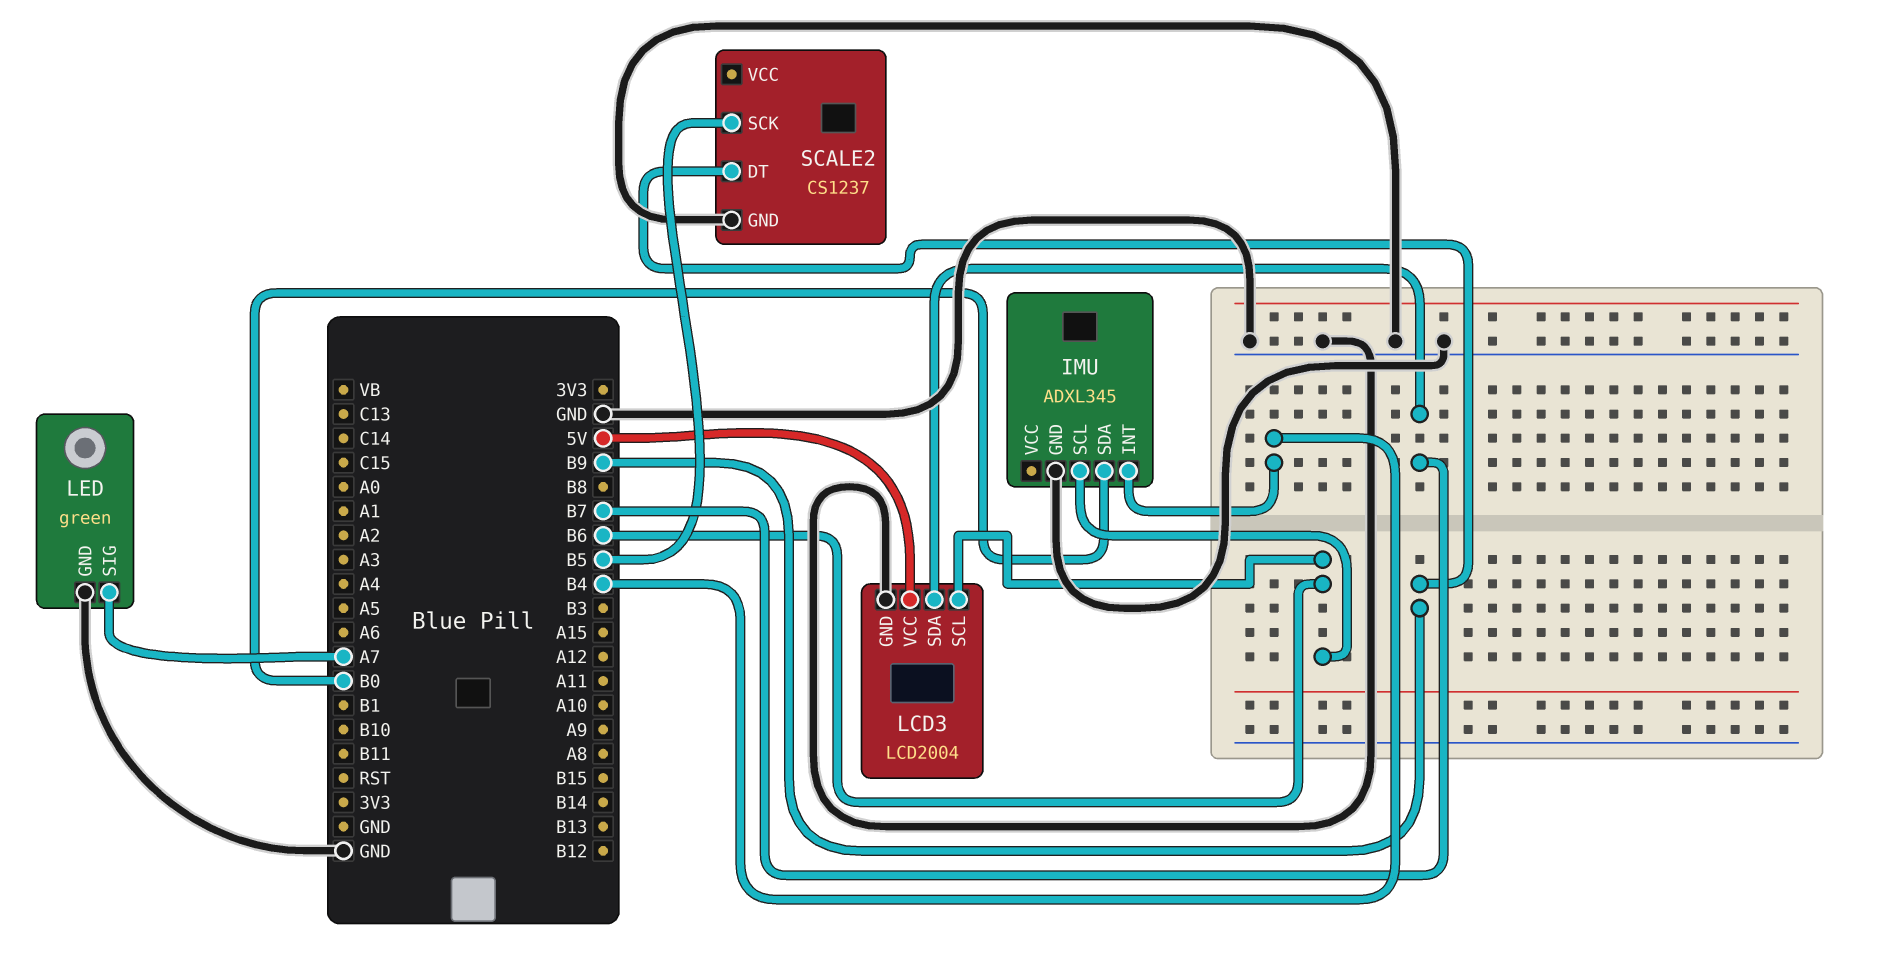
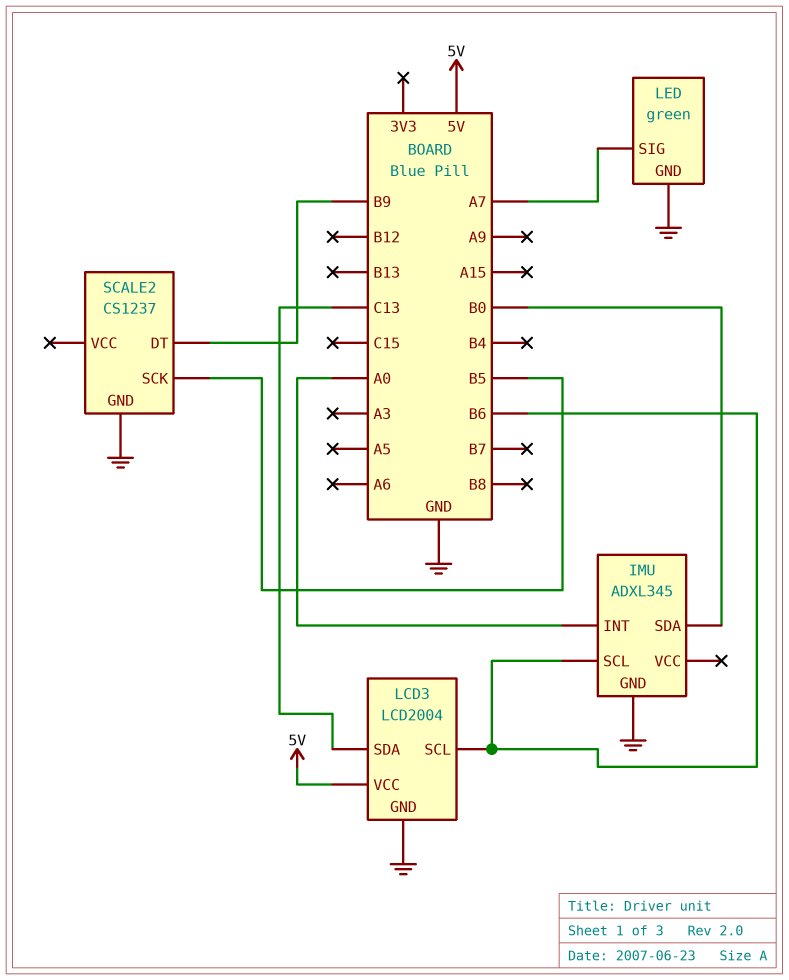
IMU pin INT: B4 -> A0
LCD3 pin SDA: B7 -> C13

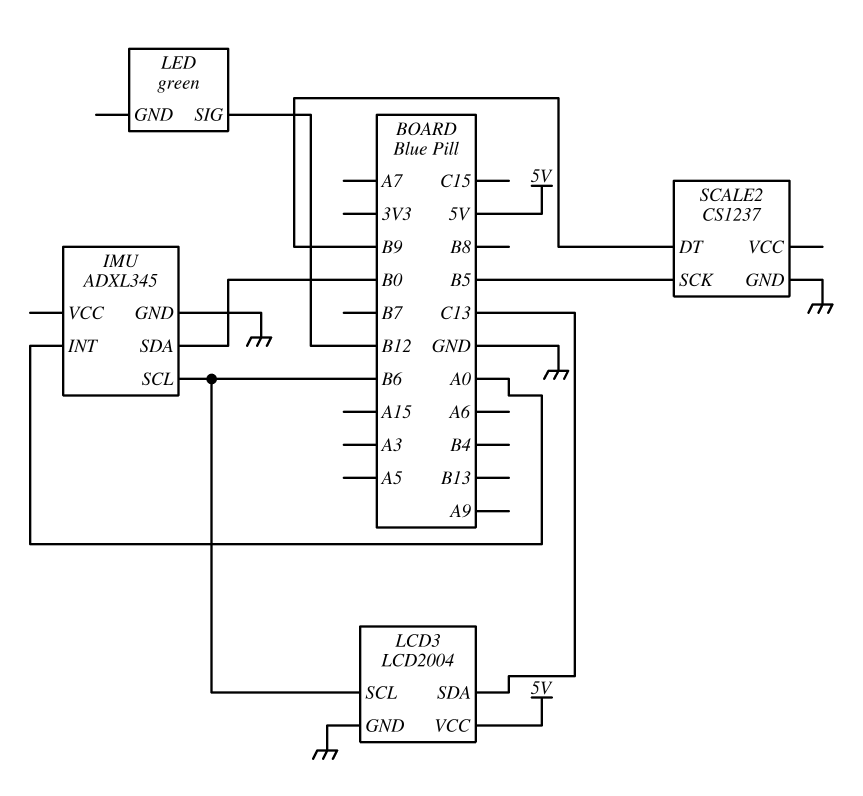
LED pin GND: GND -> none
LED pin SIG: A7 -> B12

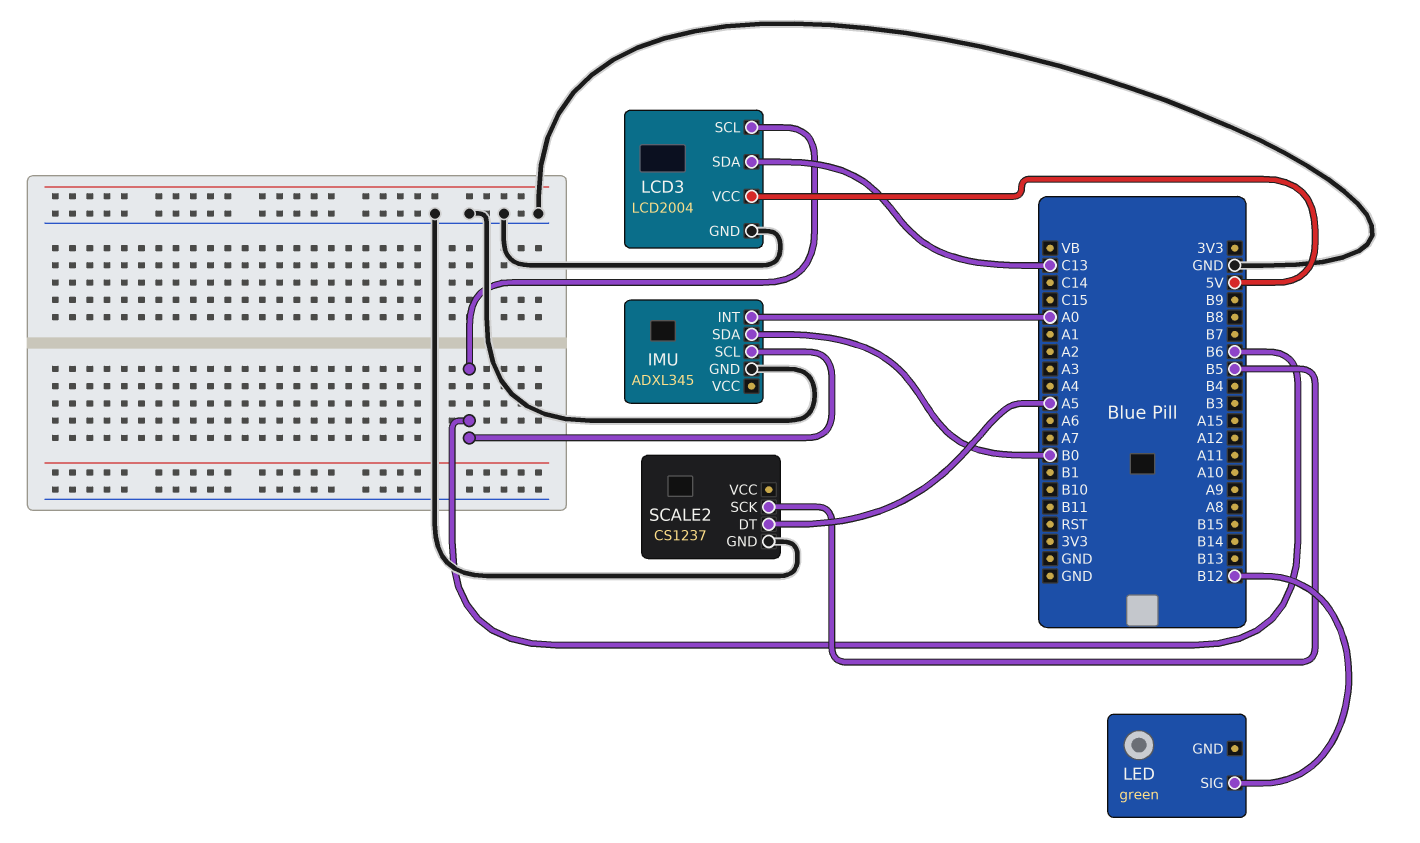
SCALE2 pin DT: B9 -> A5

